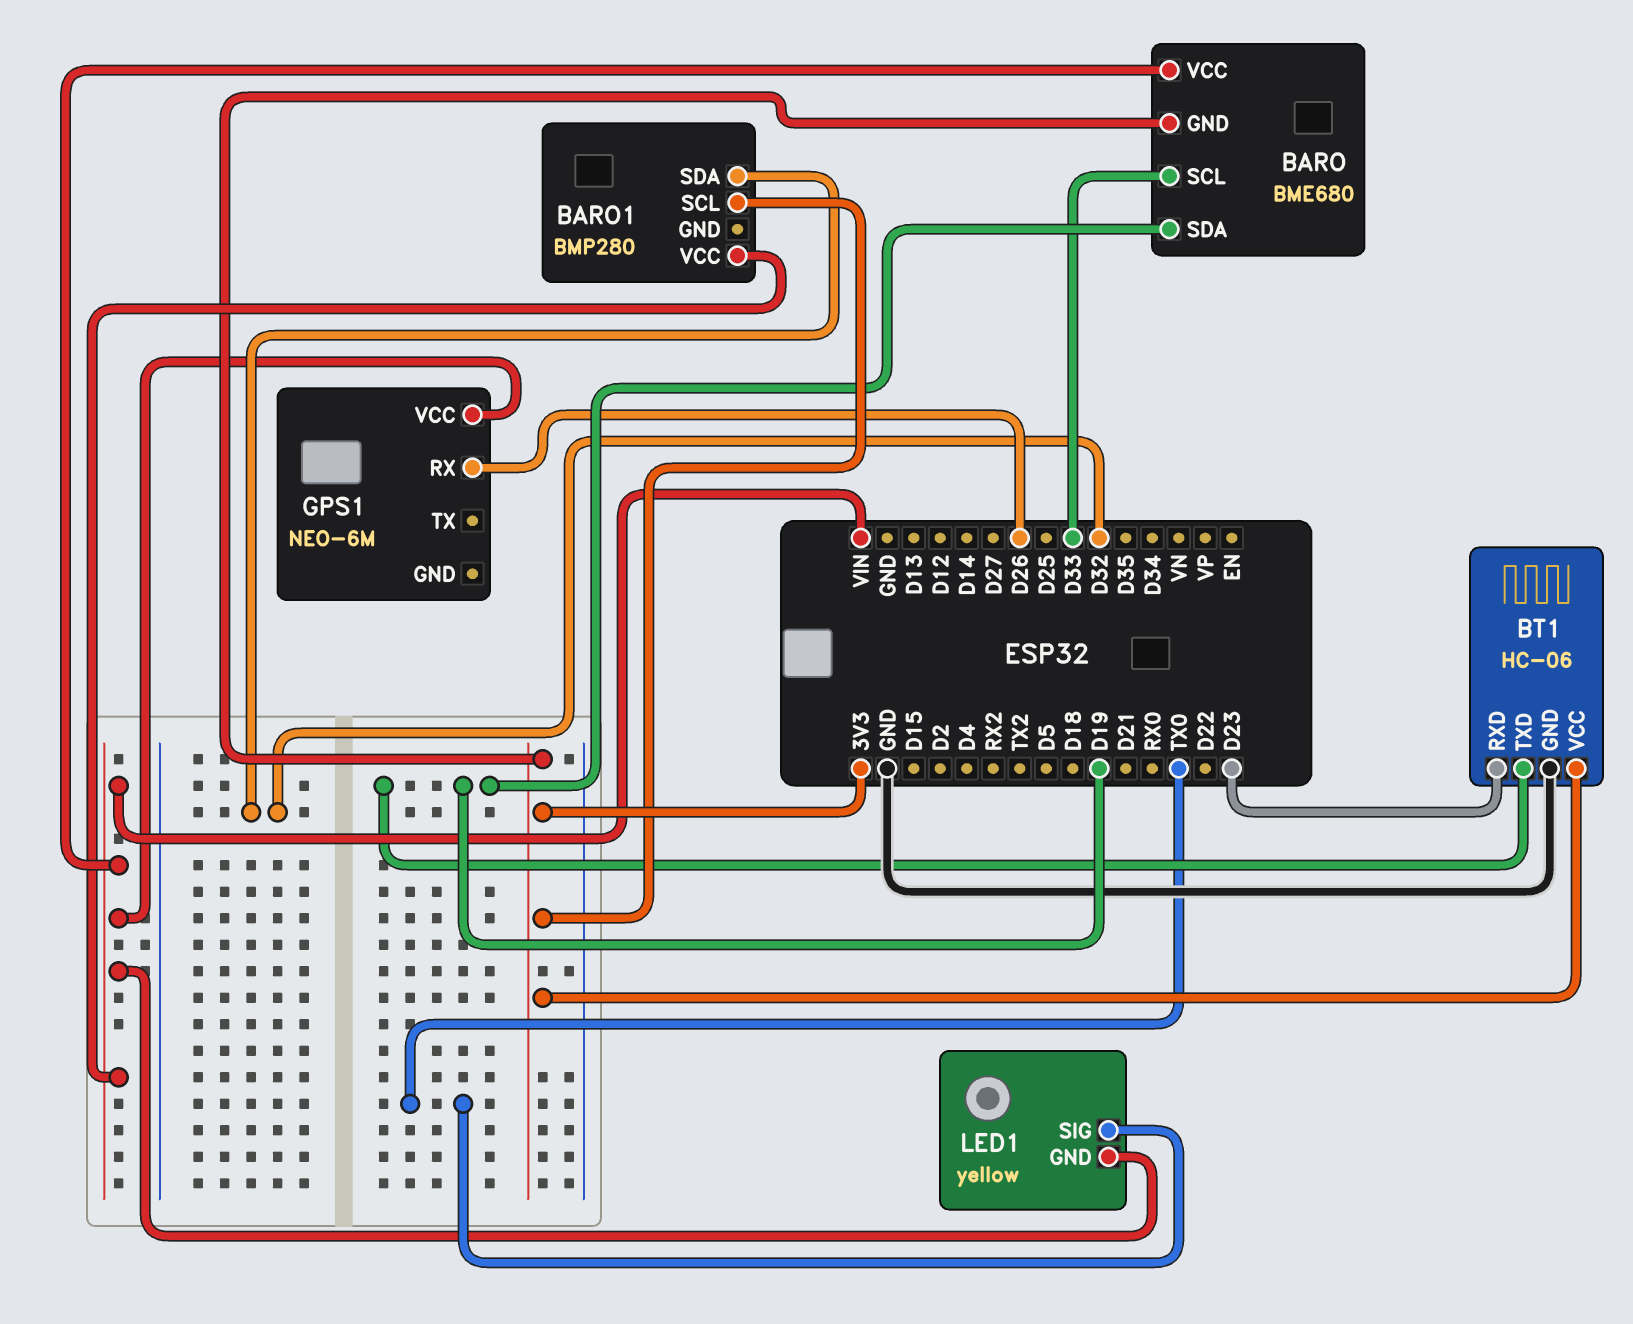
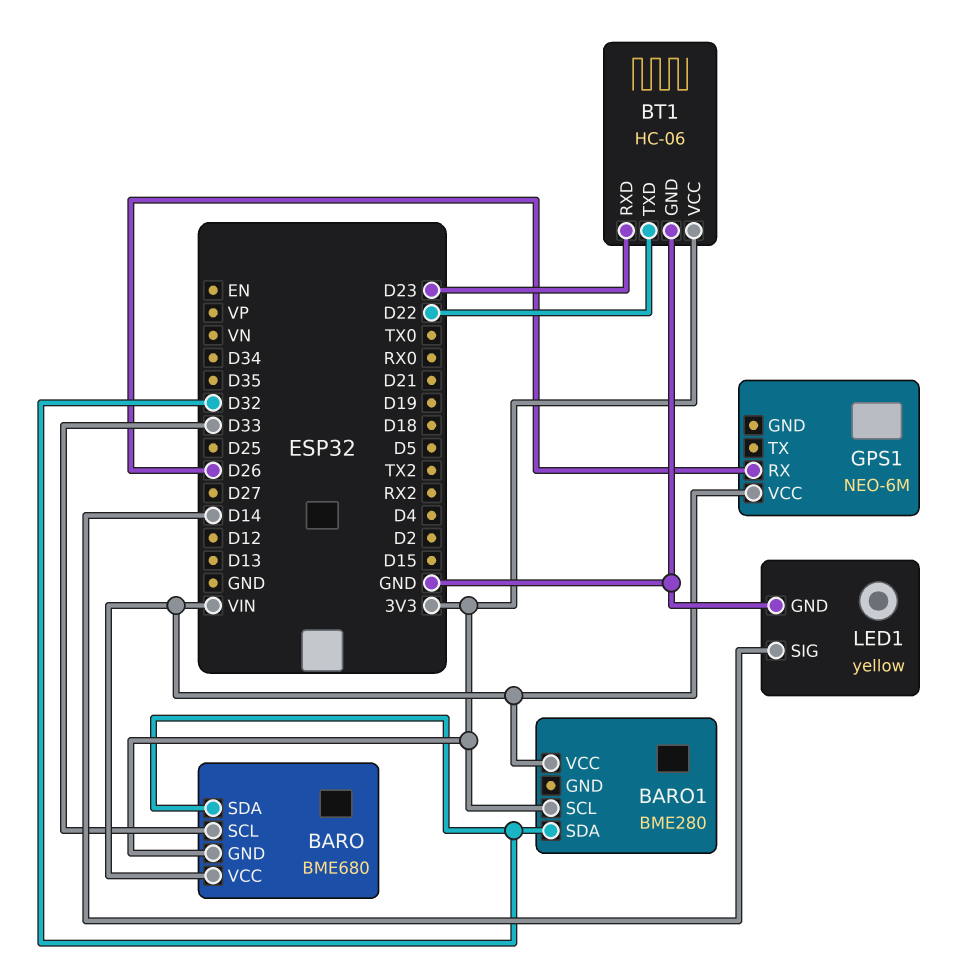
BARO pin SDA: D19 -> D32
BARO1: BMP280 -> BME280
BT1 pin TXD: D19 -> D22
LED1 pin GND: VIN -> GND
LED1 pin SIG: TX0 -> D14

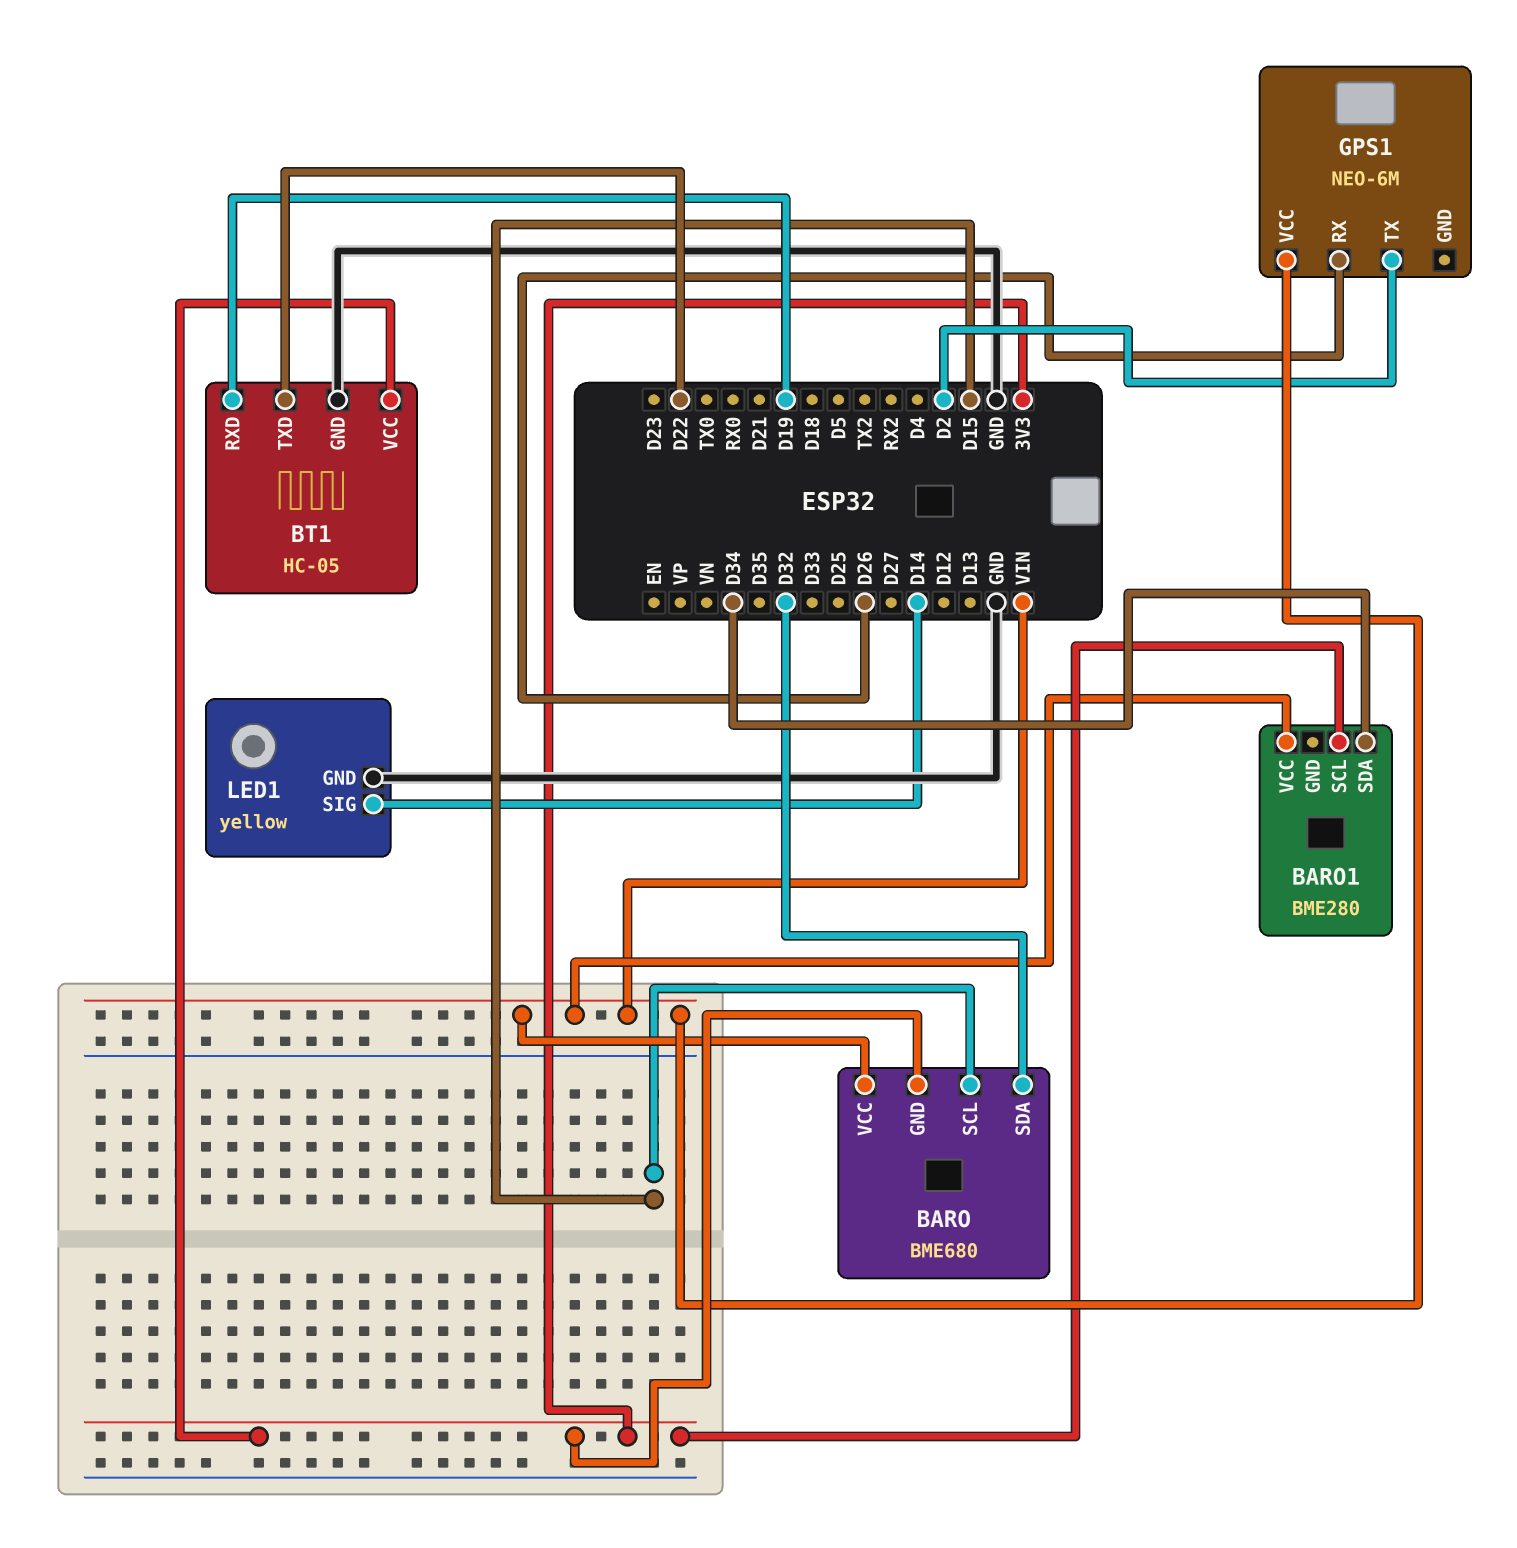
BARO pin SCL: D33 -> D15
BARO1 pin SDA: D32 -> D34
BT1: HC-06 -> HC-05
BT1 pin RXD: D23 -> D19
GPS1 pin TX: none -> D2

